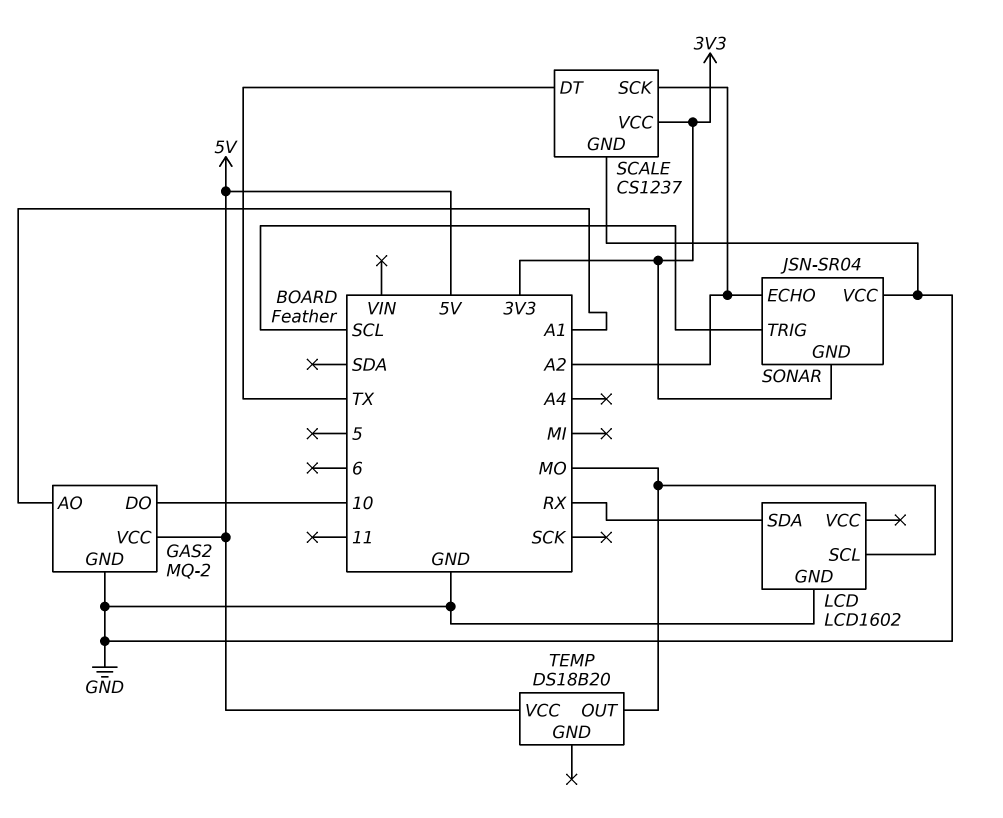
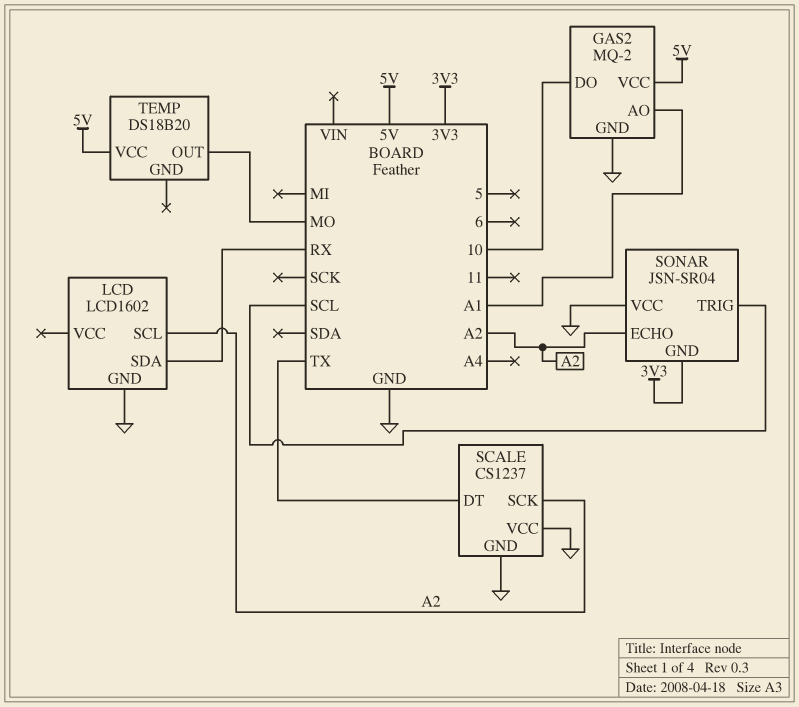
LCD pin SCL: MO -> A2
SCALE pin VCC: 3V3 -> GND

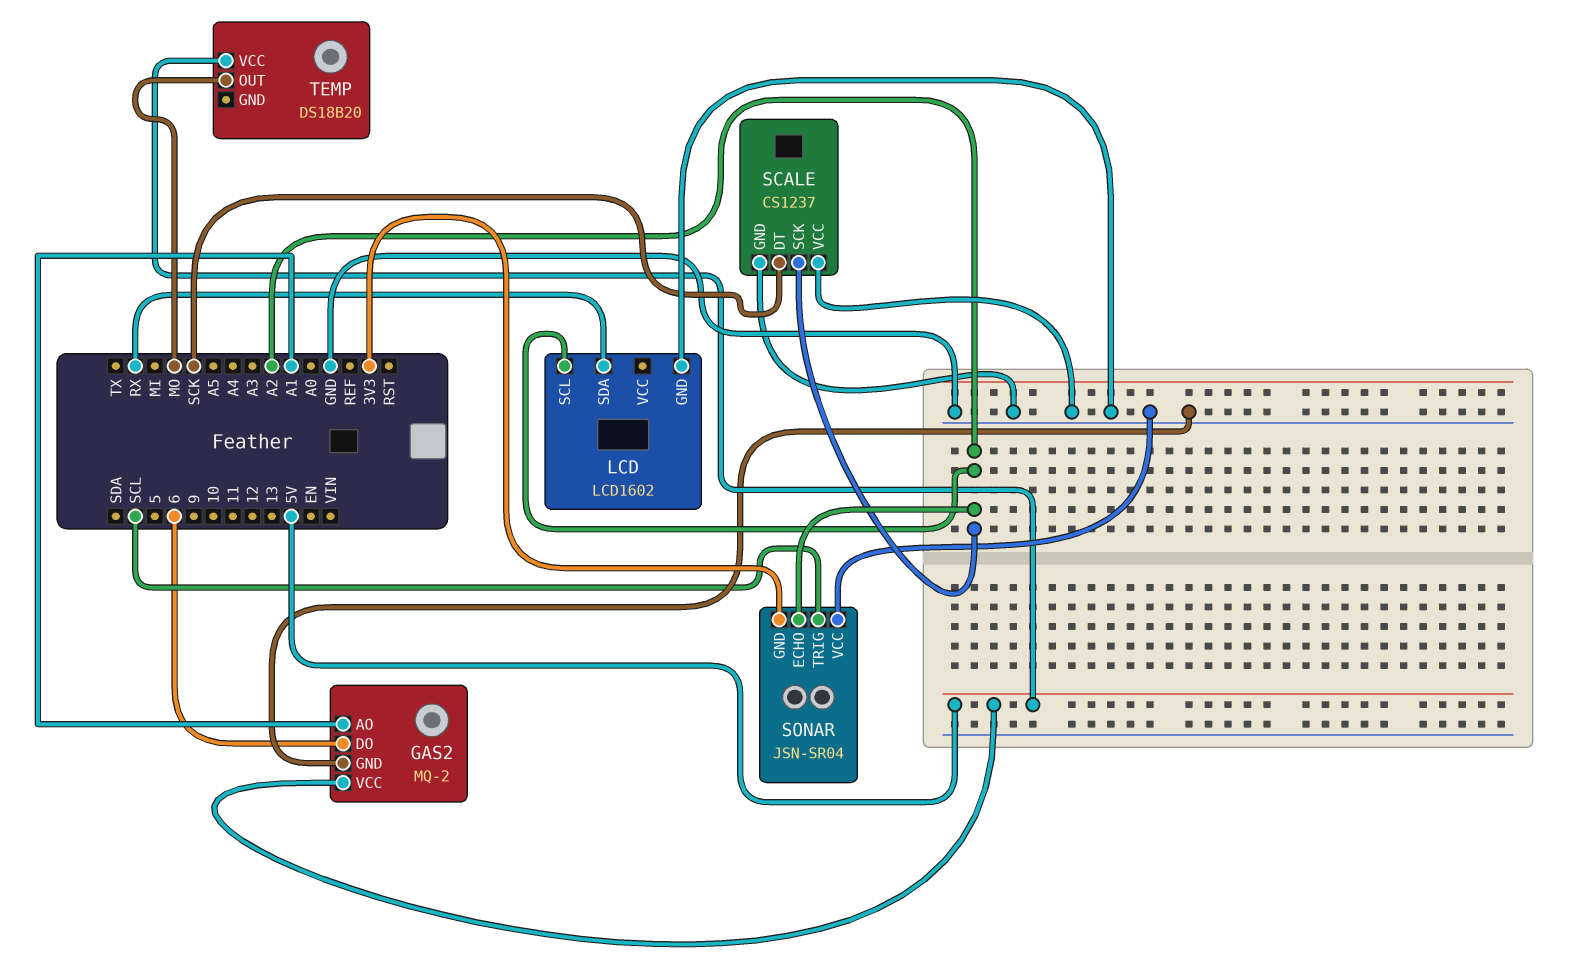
GAS2 pin DO: 10 -> 6
SCALE pin DT: TX -> SCK

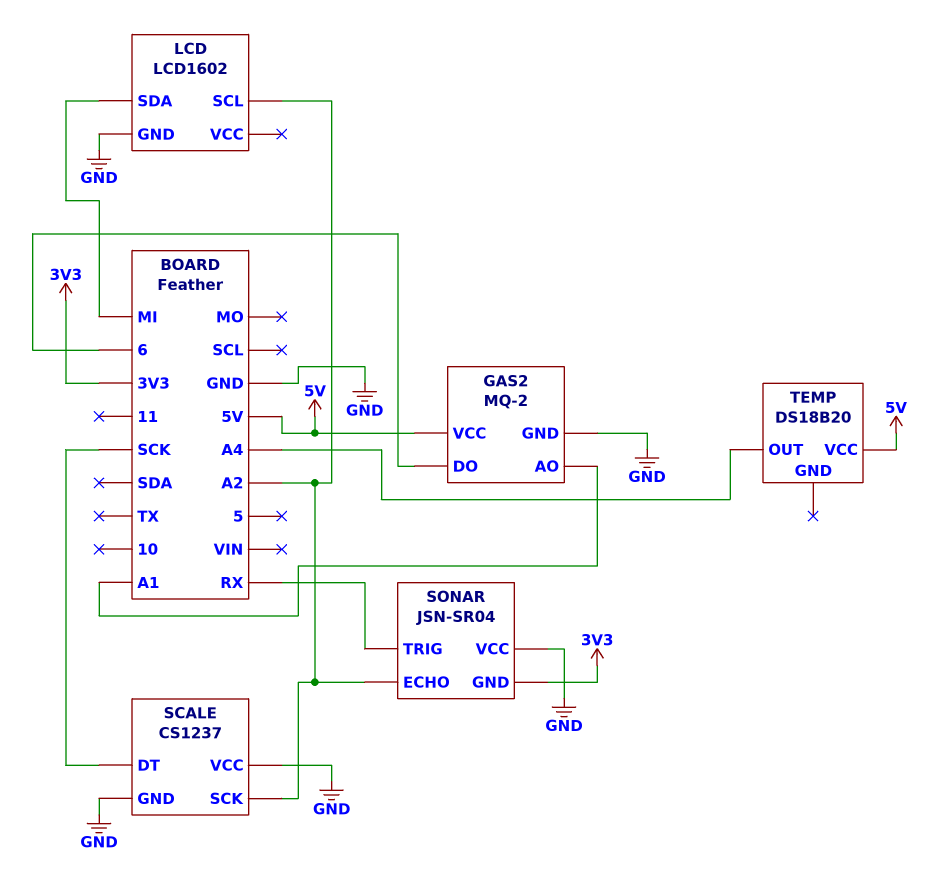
LCD pin SDA: RX -> MI
SONAR pin TRIG: SCL -> RX
TEMP pin OUT: MO -> A4

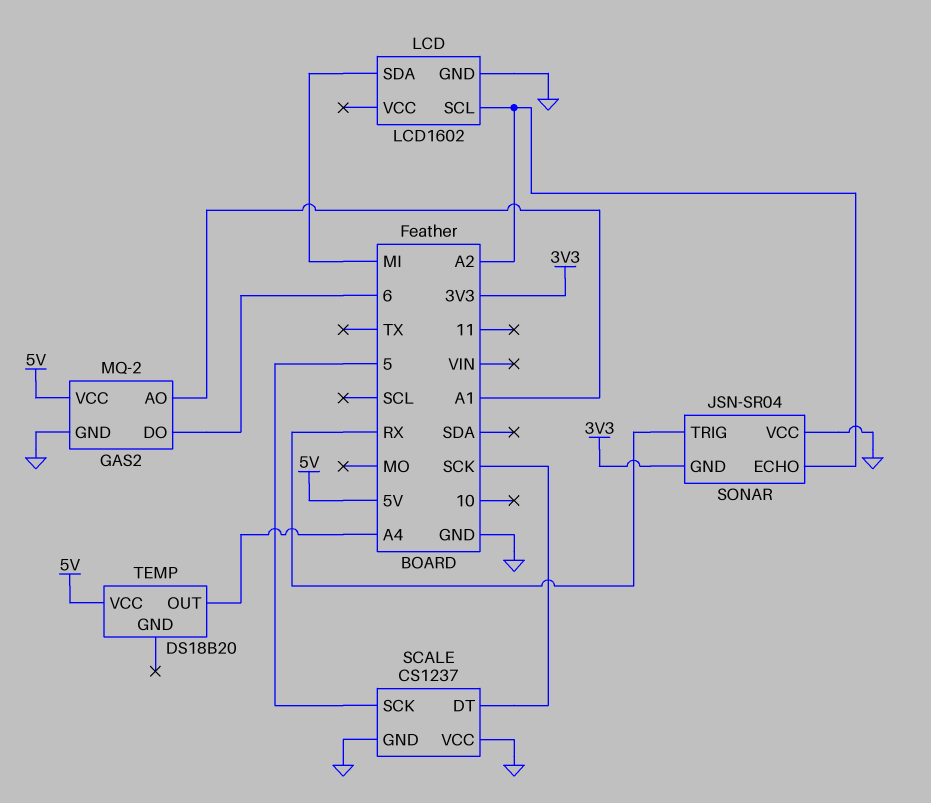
SCALE pin SCK: A2 -> 5

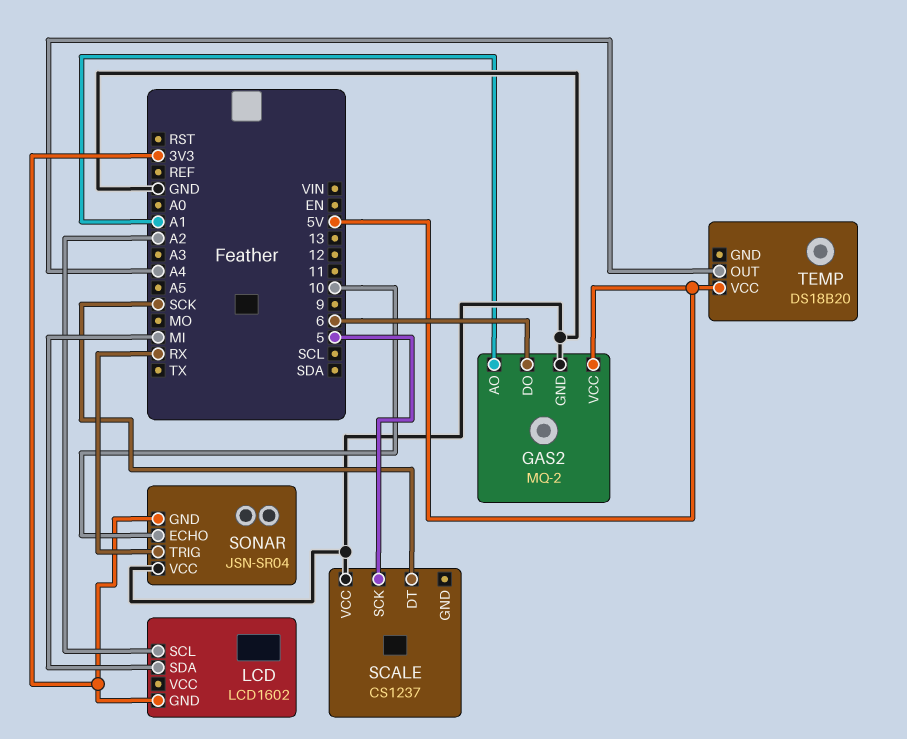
LCD pin GND: GND -> 3V3
SCALE pin GND: GND -> none
SONAR pin ECHO: A2 -> 10

